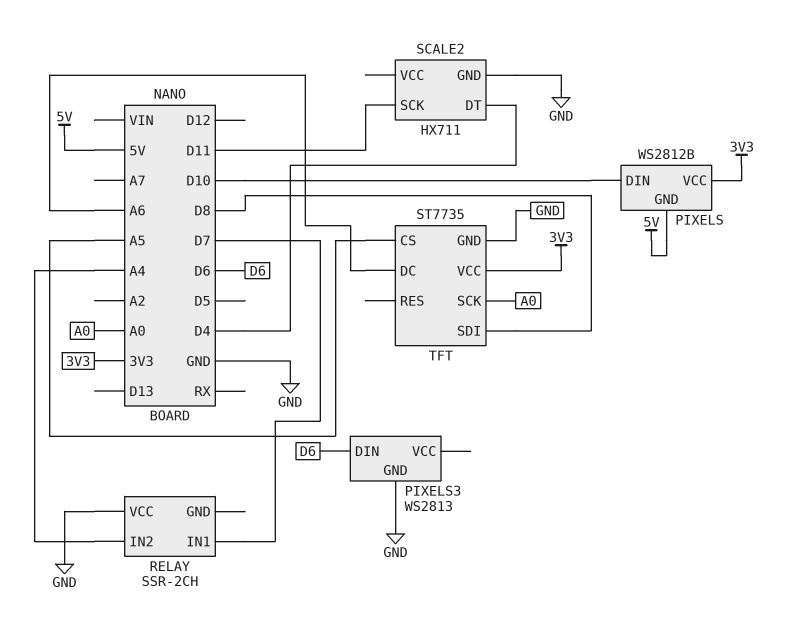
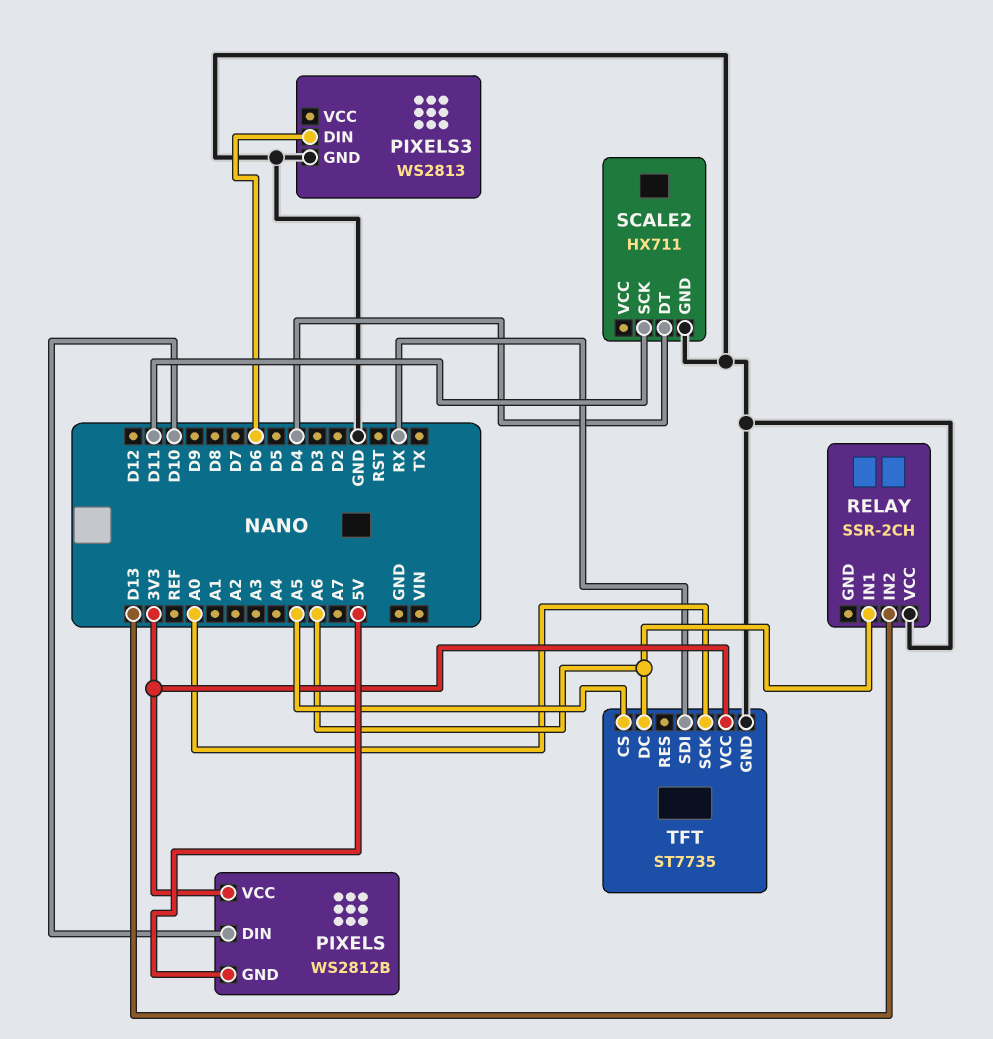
RELAY pin IN1: D7 -> A6
RELAY pin IN2: A4 -> D13
TFT pin SDI: D8 -> RX

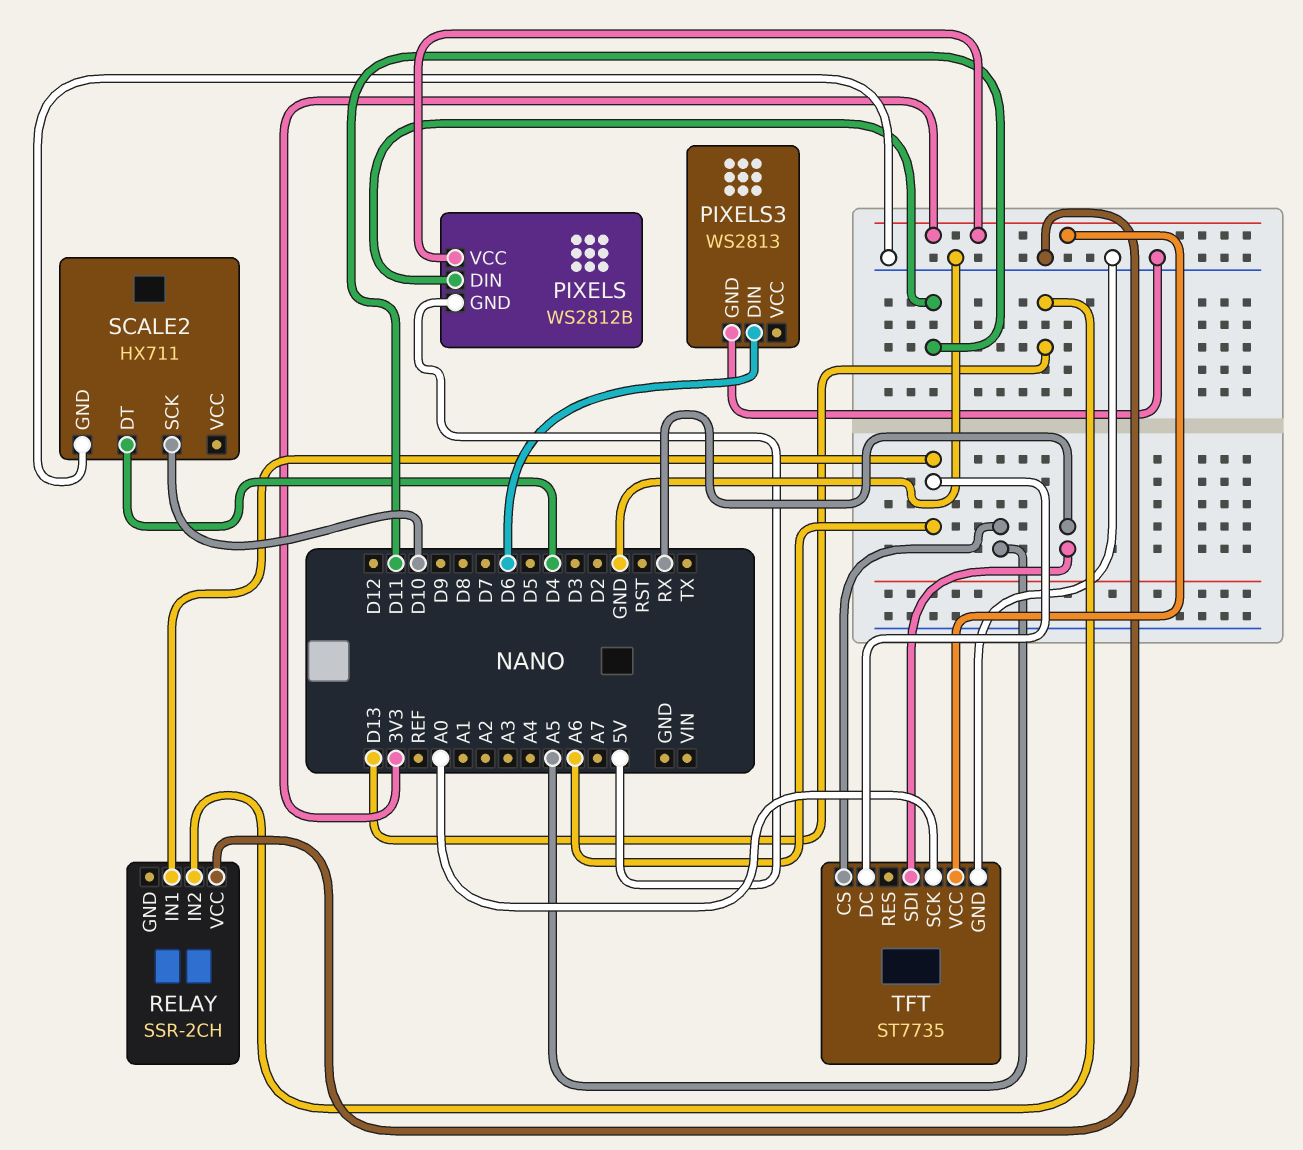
PIXELS pin DIN: D10 -> D11
SCALE2 pin SCK: D11 -> D10

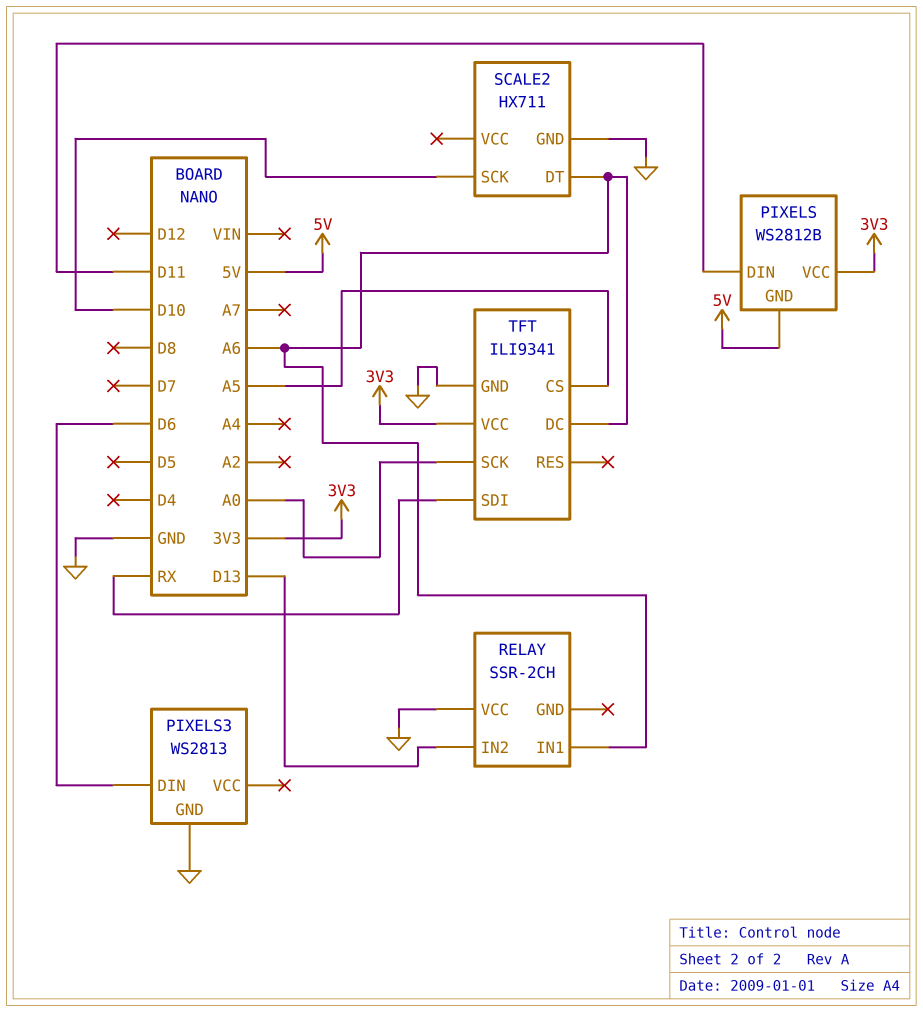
SCALE2 pin DT: D4 -> A6
TFT: ST7735 -> ILI9341

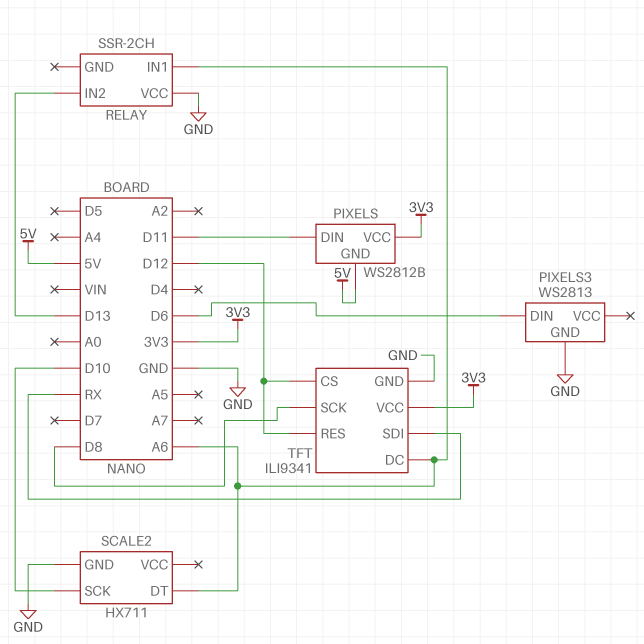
TFT pin CS: A5 -> D12
TFT pin RES: none -> D12
TFT pin SCK: A0 -> D8

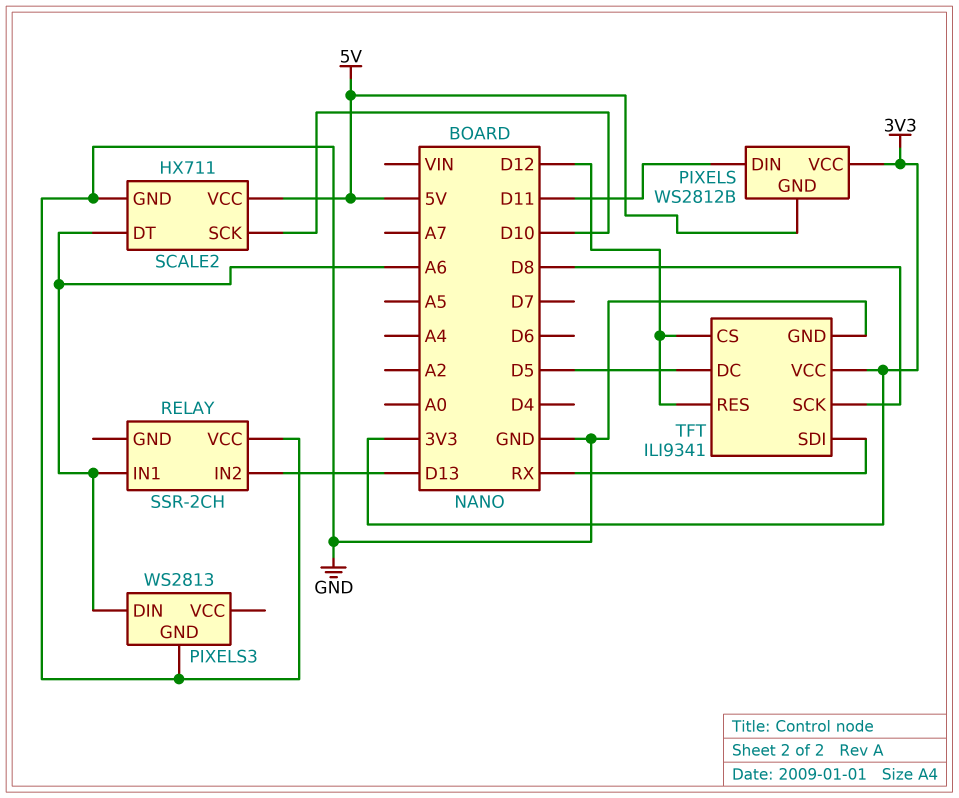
PIXELS3 pin DIN: D6 -> A6
SCALE2 pin VCC: none -> 5V
TFT pin DC: A6 -> D5

